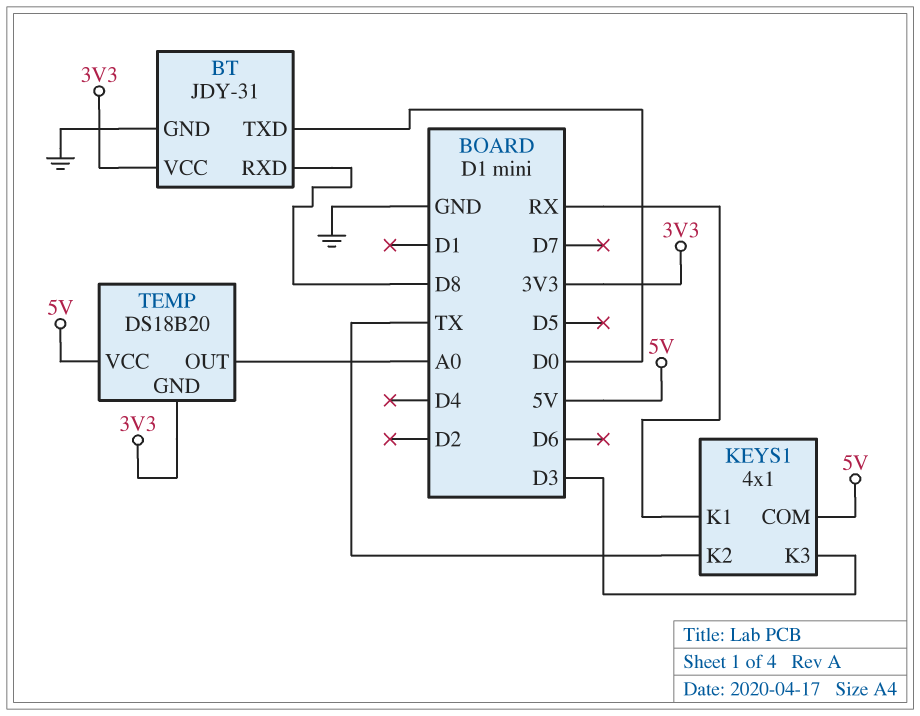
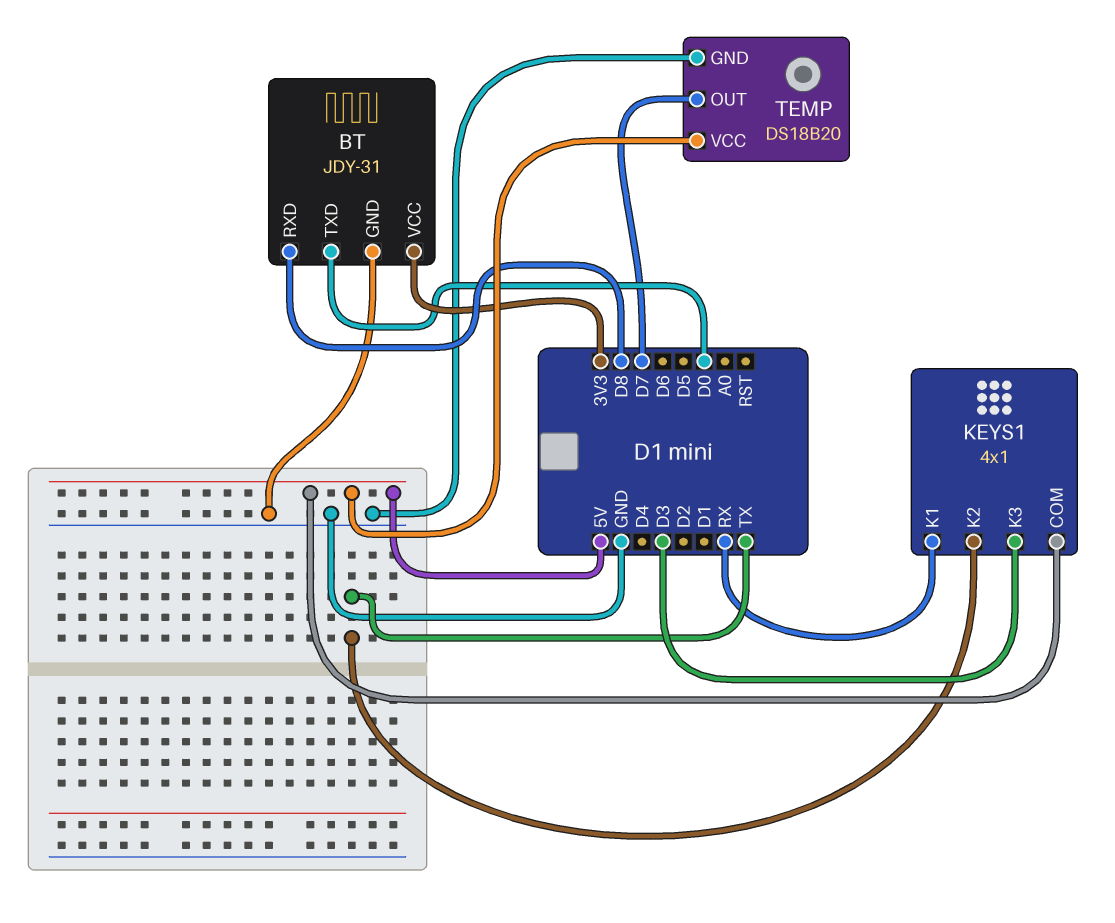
TEMP pin GND: 3V3 -> GND
TEMP pin OUT: A0 -> D7

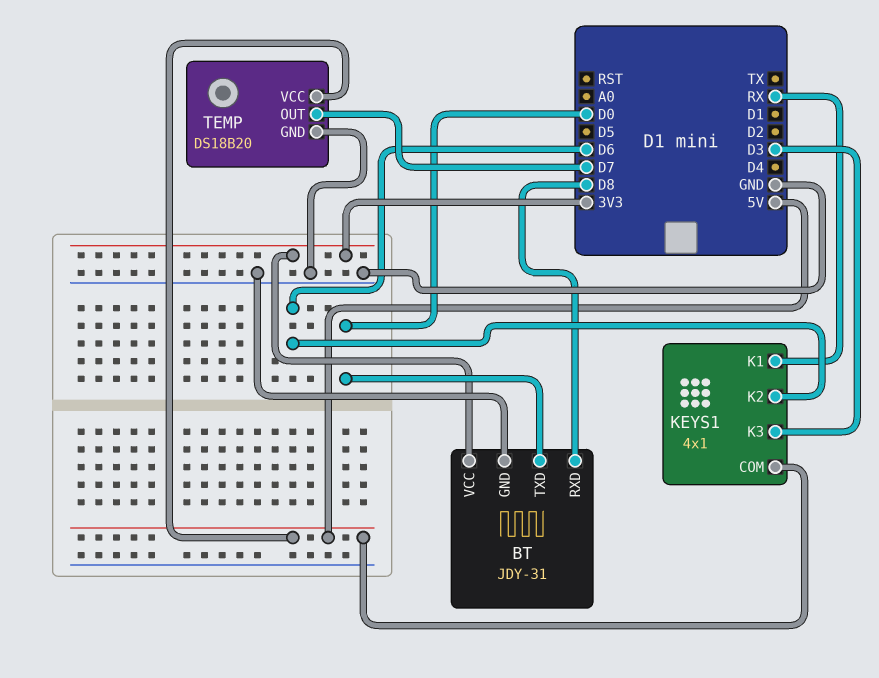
KEYS1 pin K2: TX -> D6

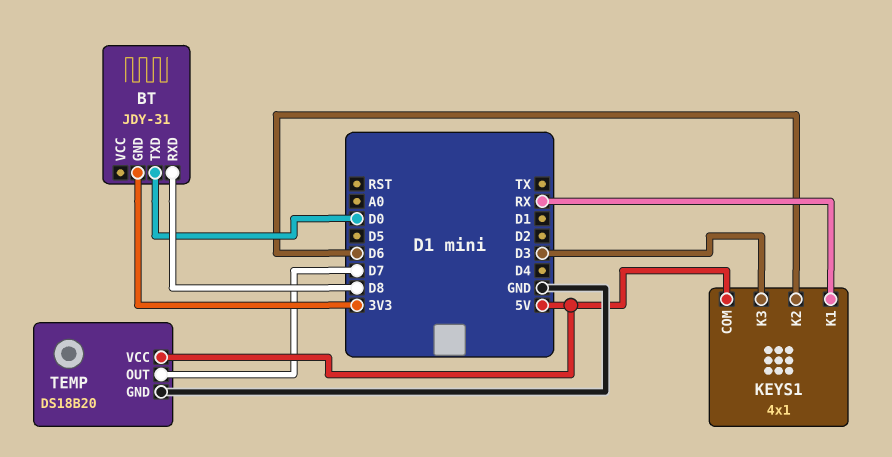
BT pin GND: GND -> 3V3
BT pin VCC: 3V3 -> none

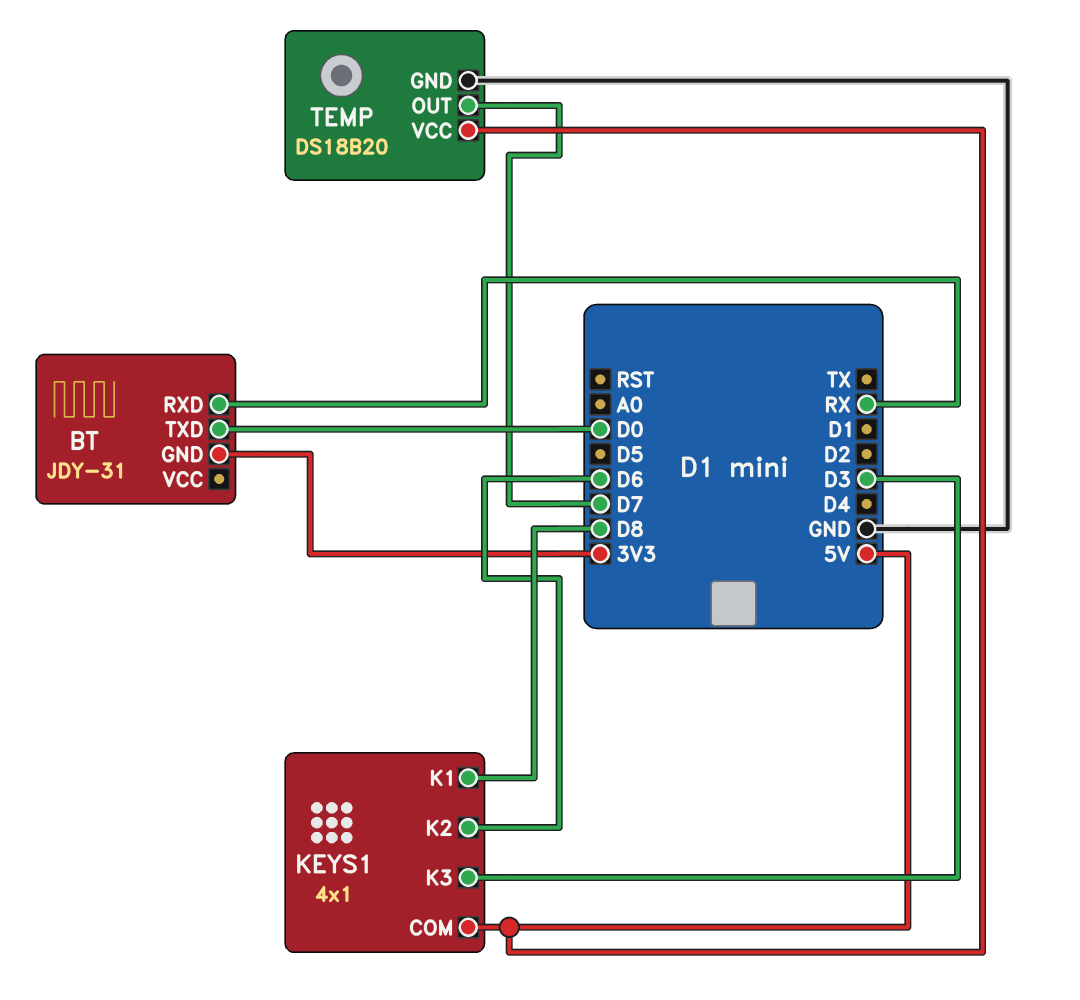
BT pin RXD: D8 -> RX
KEYS1 pin K1: RX -> D8

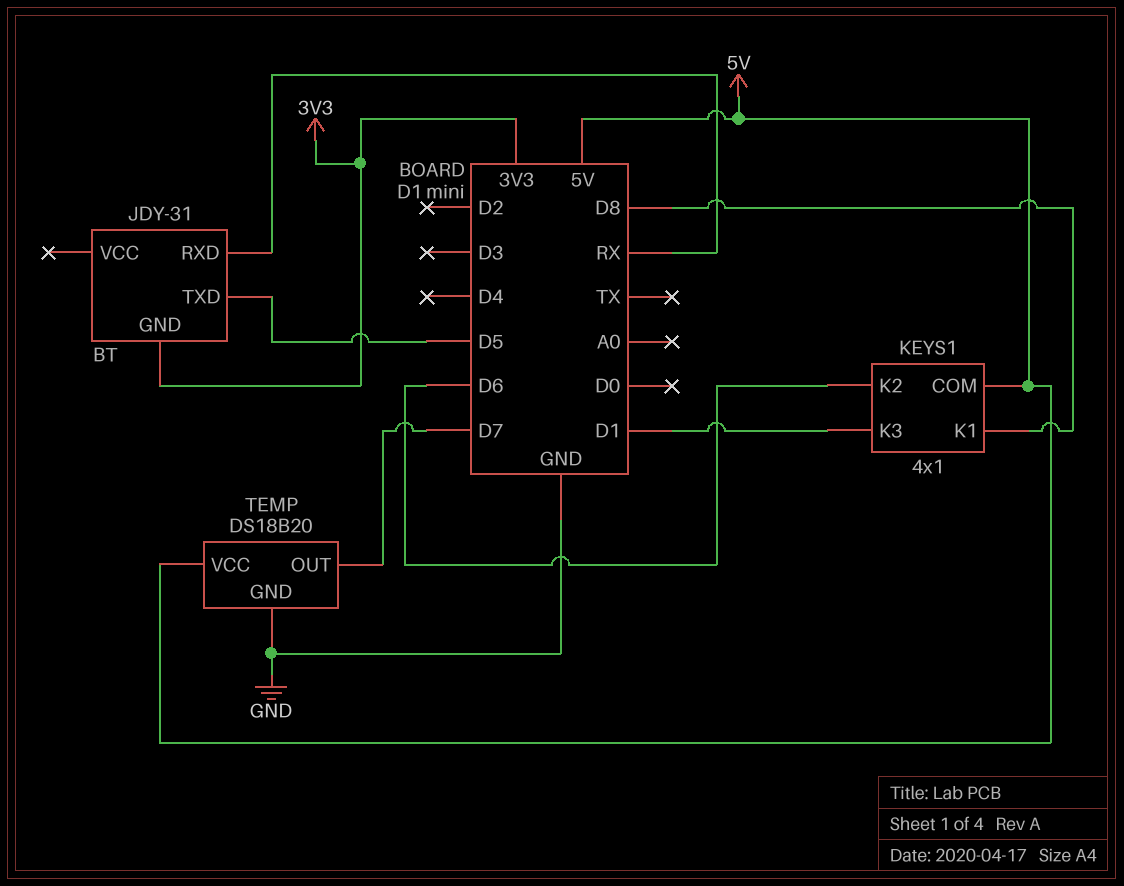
BT pin TXD: D0 -> D5
KEYS1 pin K3: D3 -> D1

